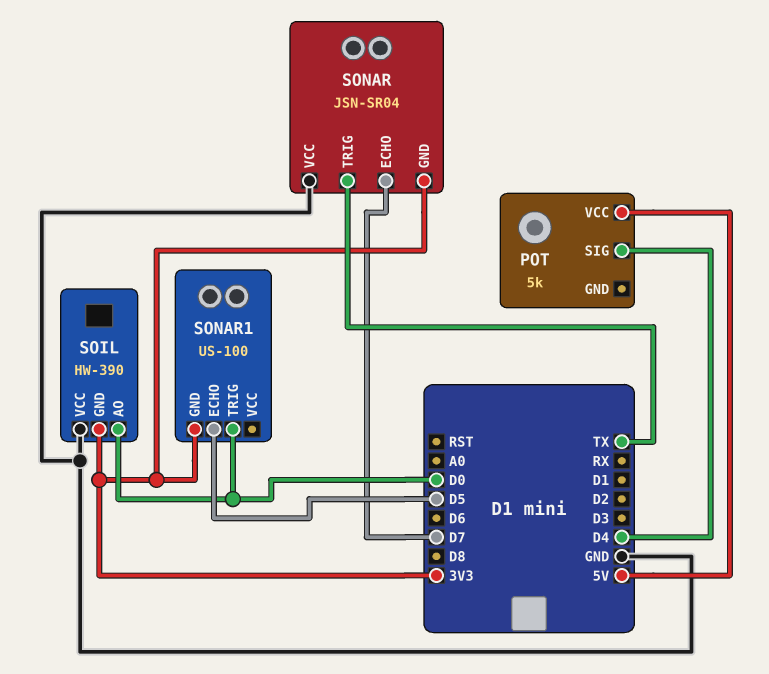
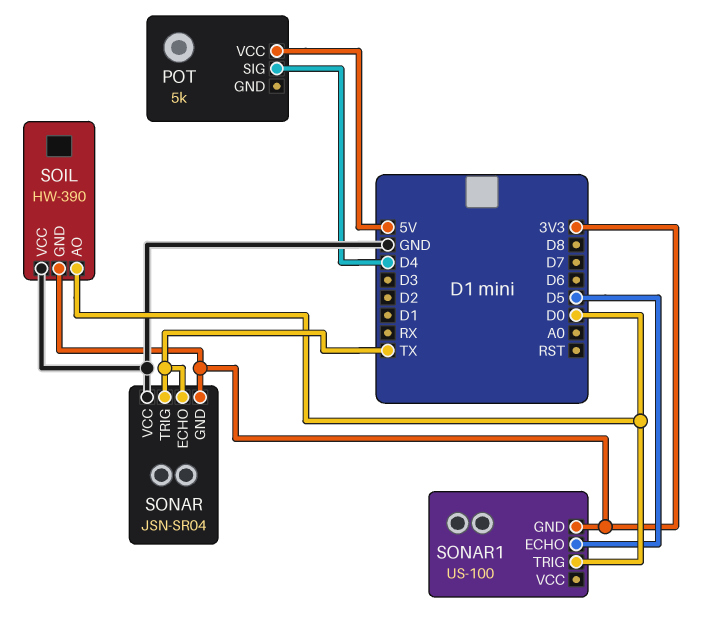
SONAR pin ECHO: D7 -> TX

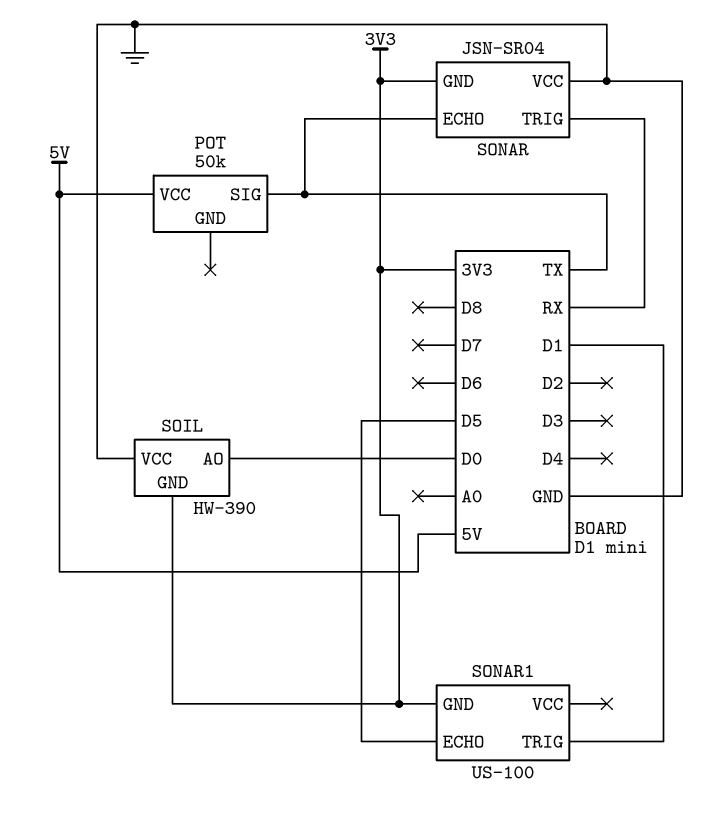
POT: 5k -> 50k
POT pin SIG: D4 -> TX
SONAR pin TRIG: TX -> RX
SONAR1 pin TRIG: D0 -> D1

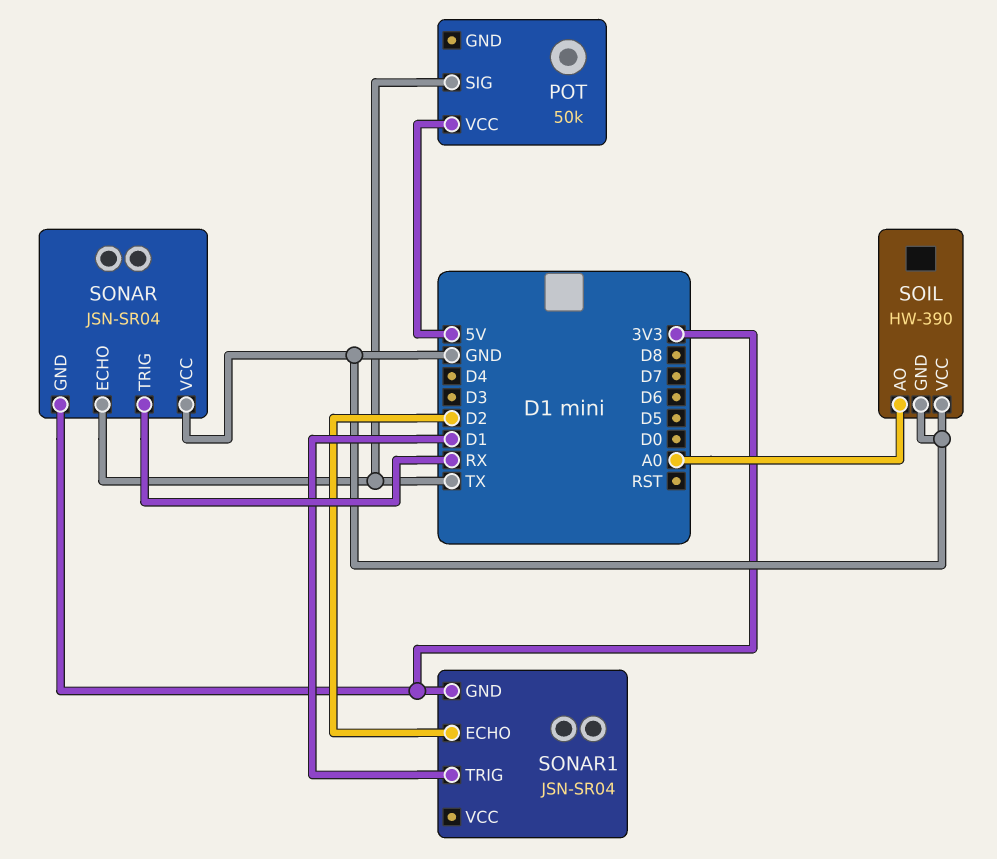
SOIL pin AO: D0 -> A0
SOIL pin GND: 3V3 -> GND
SONAR1: US-100 -> JSN-SR04
SONAR1 pin ECHO: D5 -> D2

